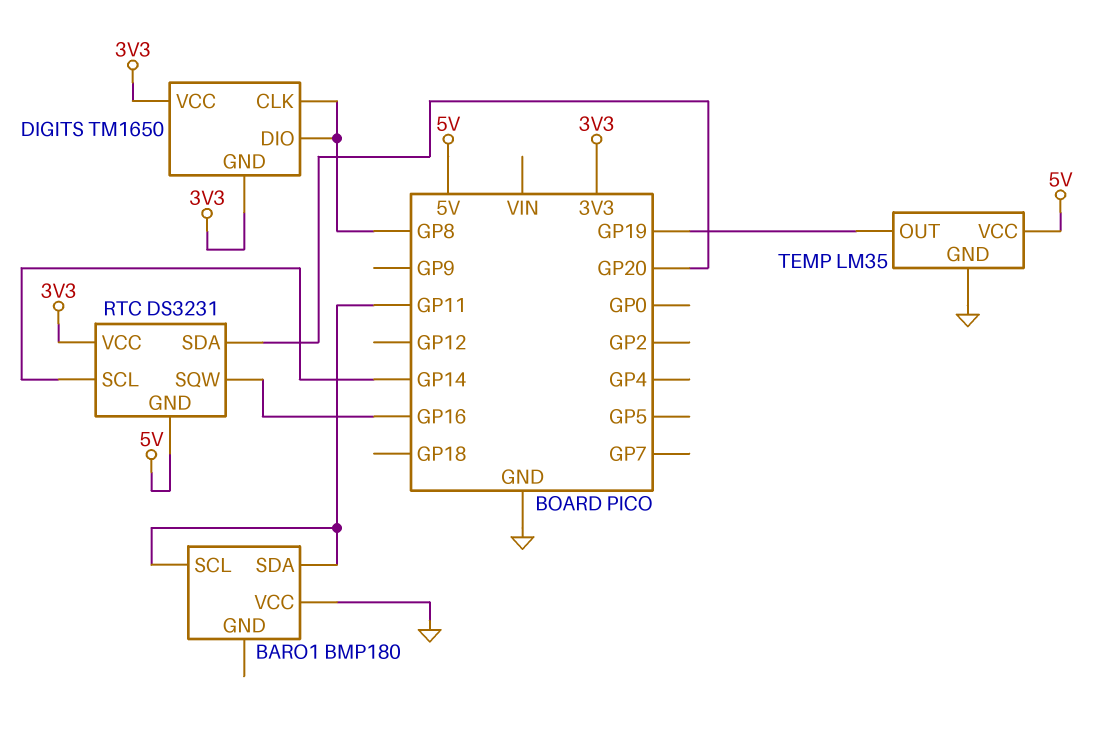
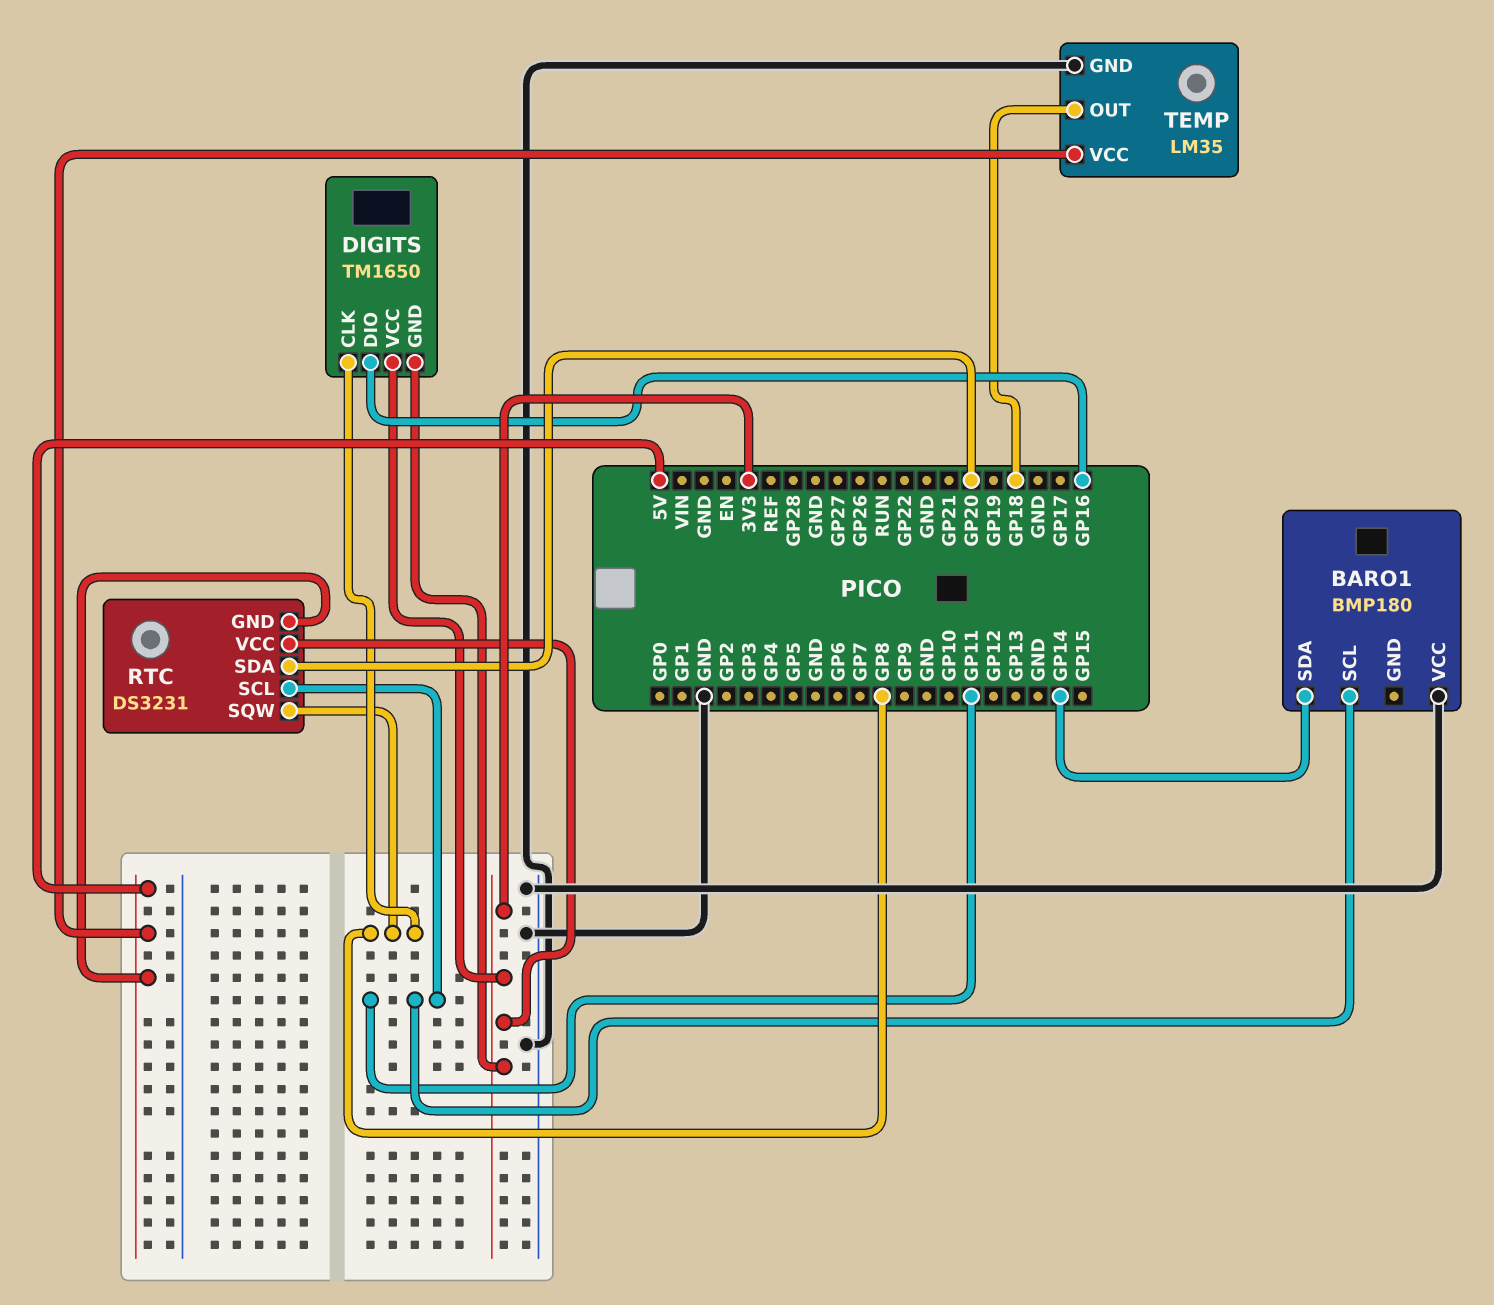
BARO1 pin SDA: GP11 -> GP14
DIGITS pin DIO: GP8 -> GP16
RTC pin SCL: GP14 -> GP11
RTC pin SQW: GP16 -> GP8
TEMP pin OUT: GP19 -> GP18

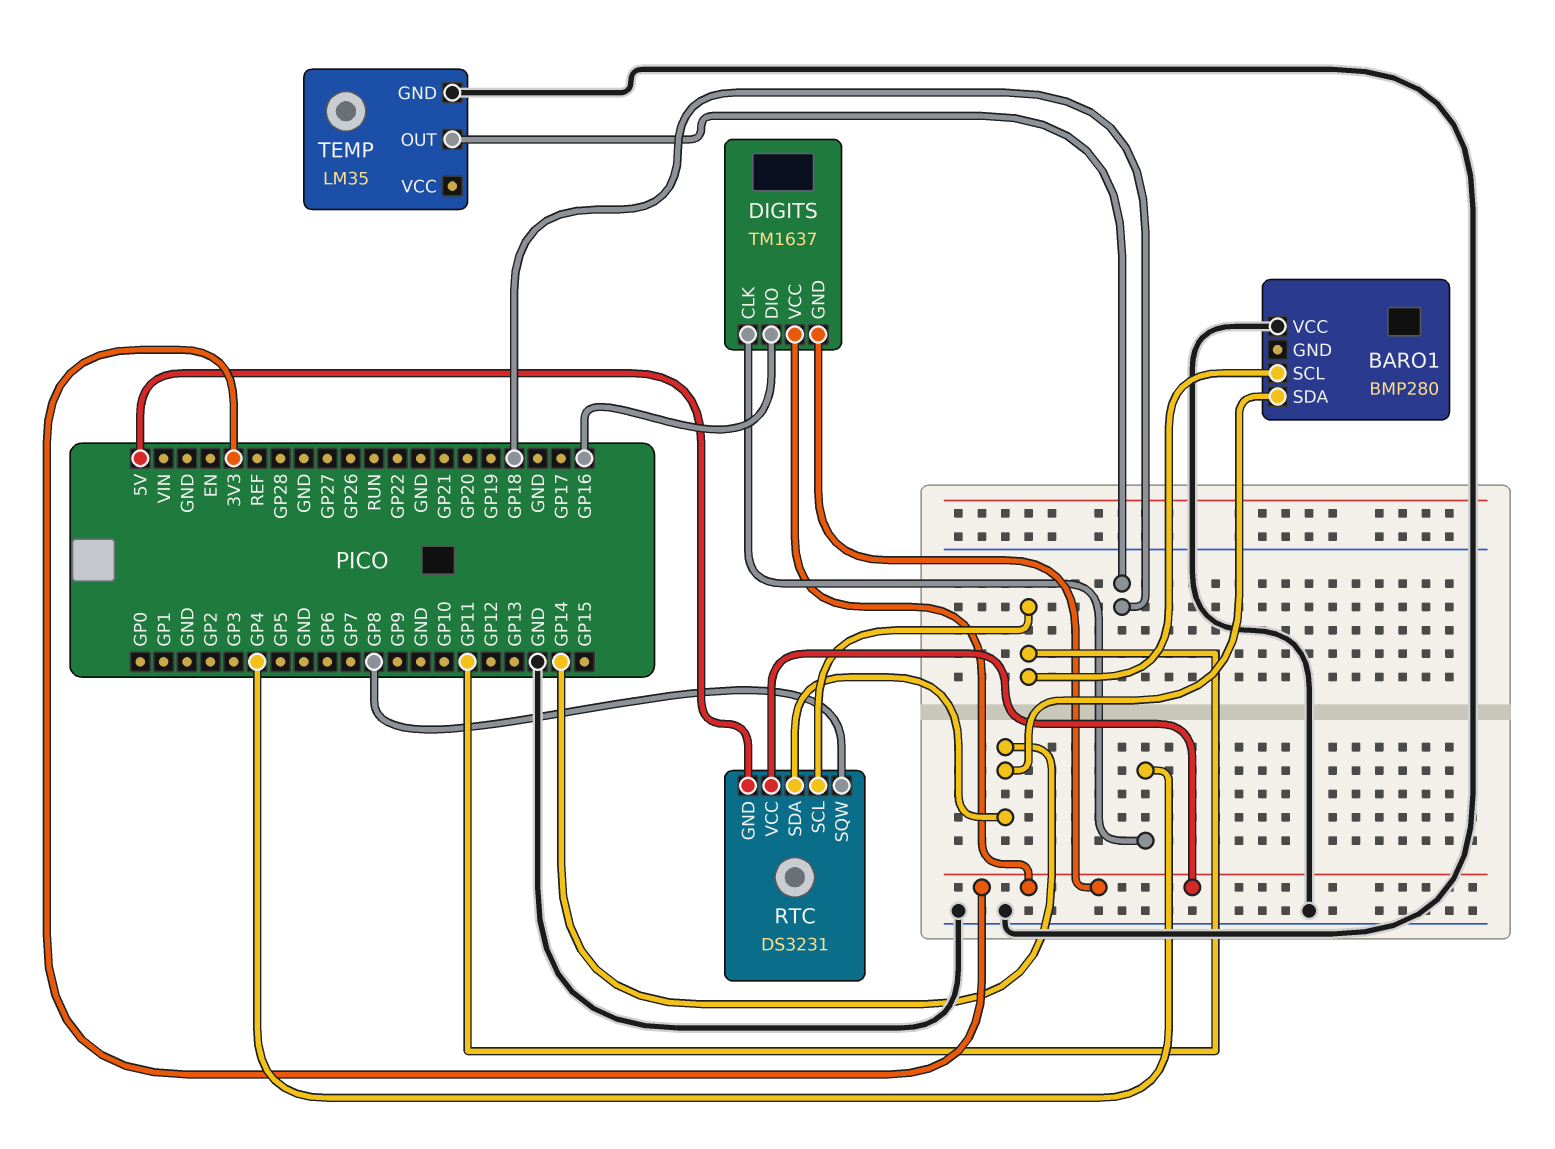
BARO1: BMP180 -> BMP280
DIGITS: TM1650 -> TM1637
DIGITS pin CLK: GP8 -> GP4
RTC pin SDA: GP20 -> GP14
TEMP pin VCC: 5V -> none

